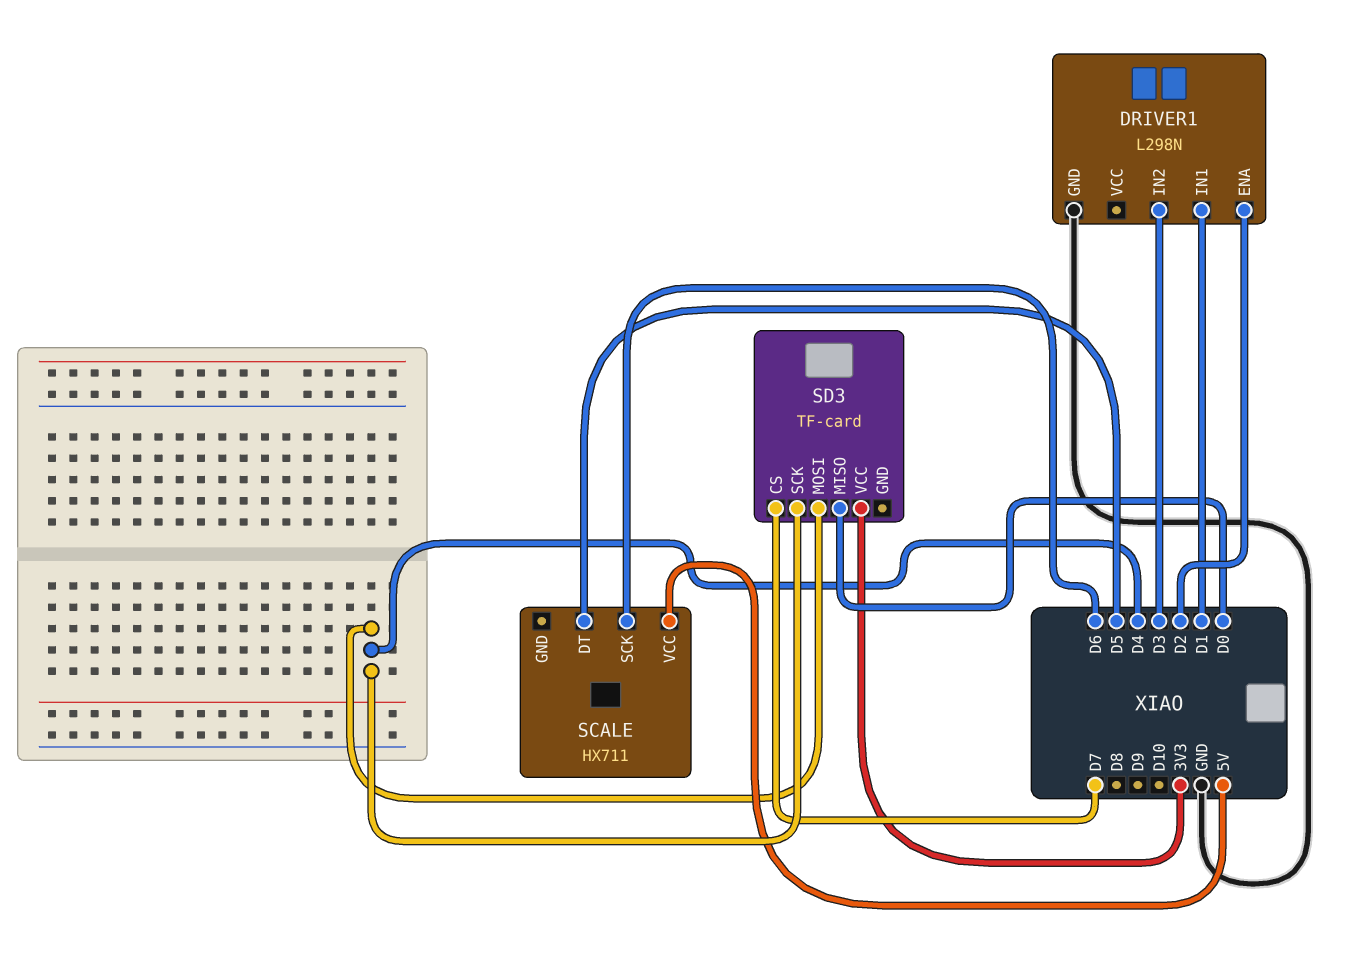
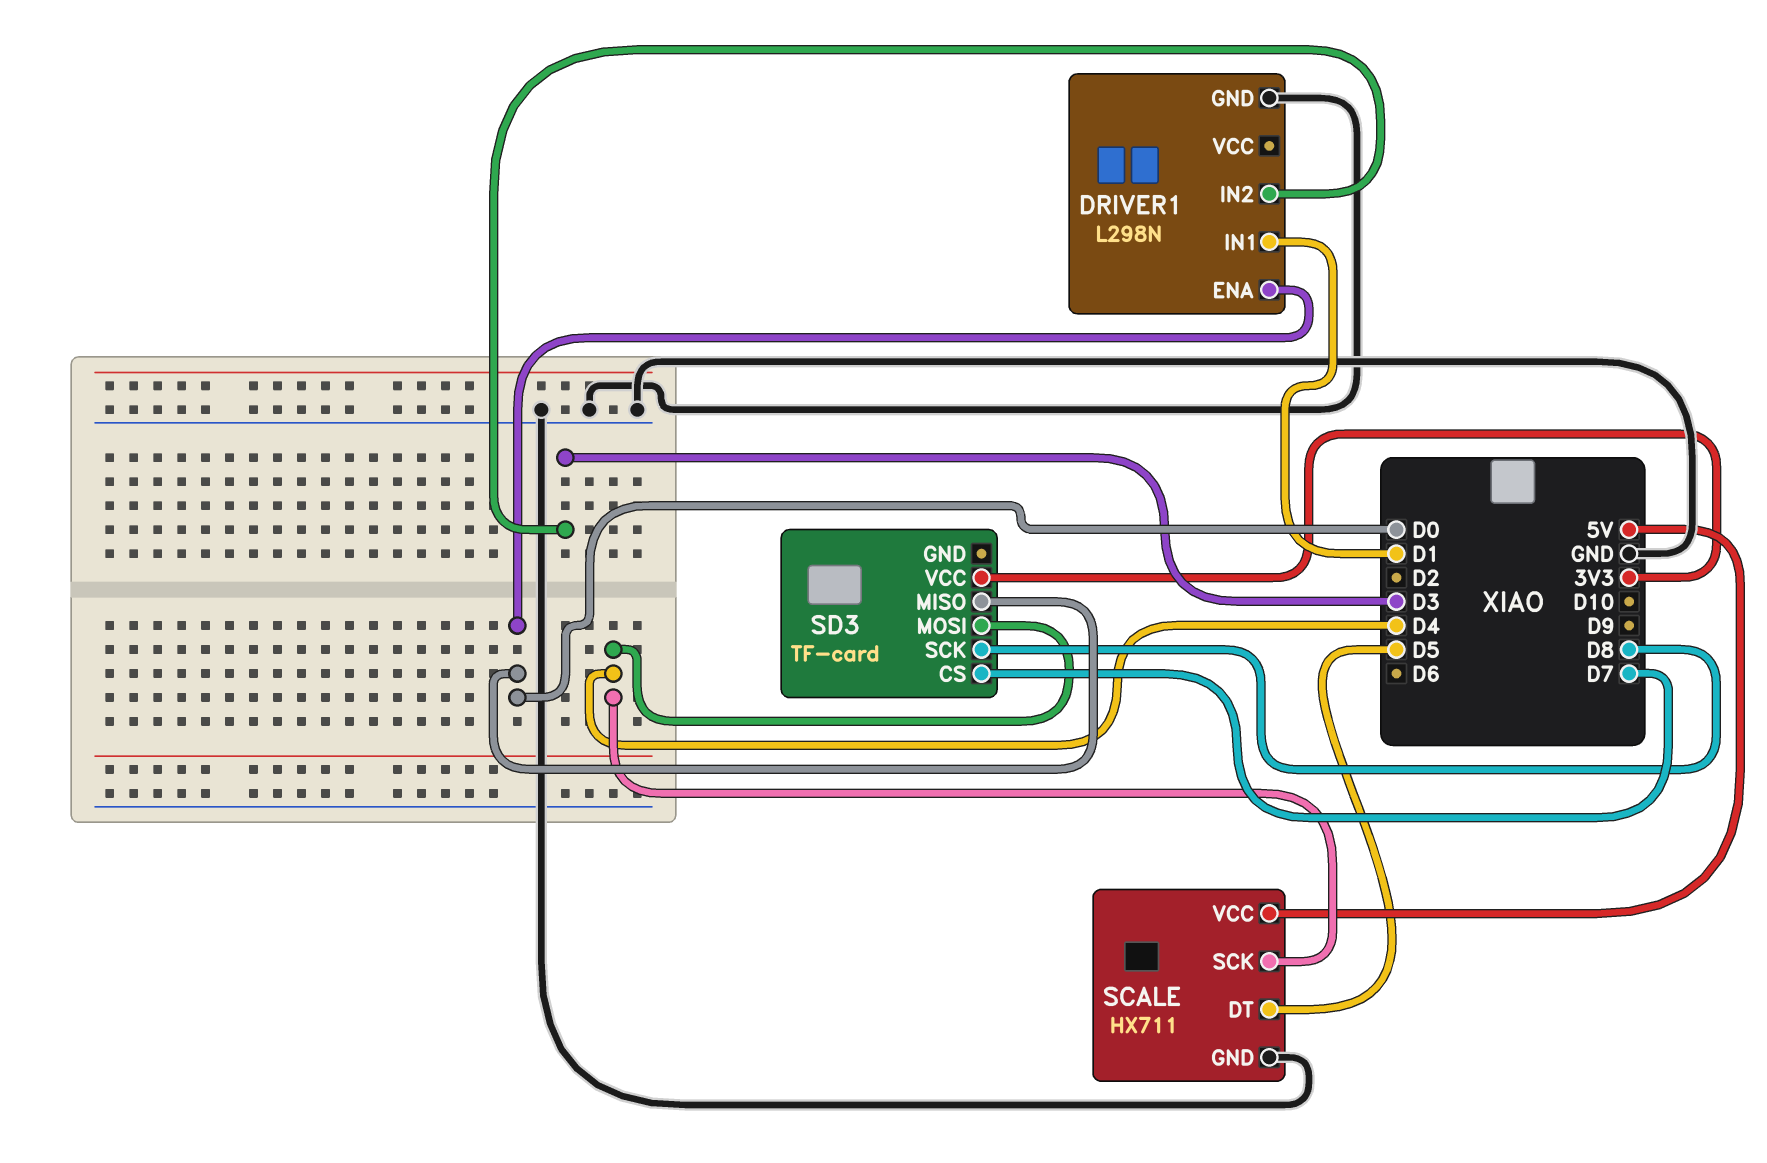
DRIVER1 pin ENA: D2 -> D0
SCALE pin GND: none -> GND
SCALE pin SCK: D6 -> D4
SD3 pin SCK: D4 -> D8

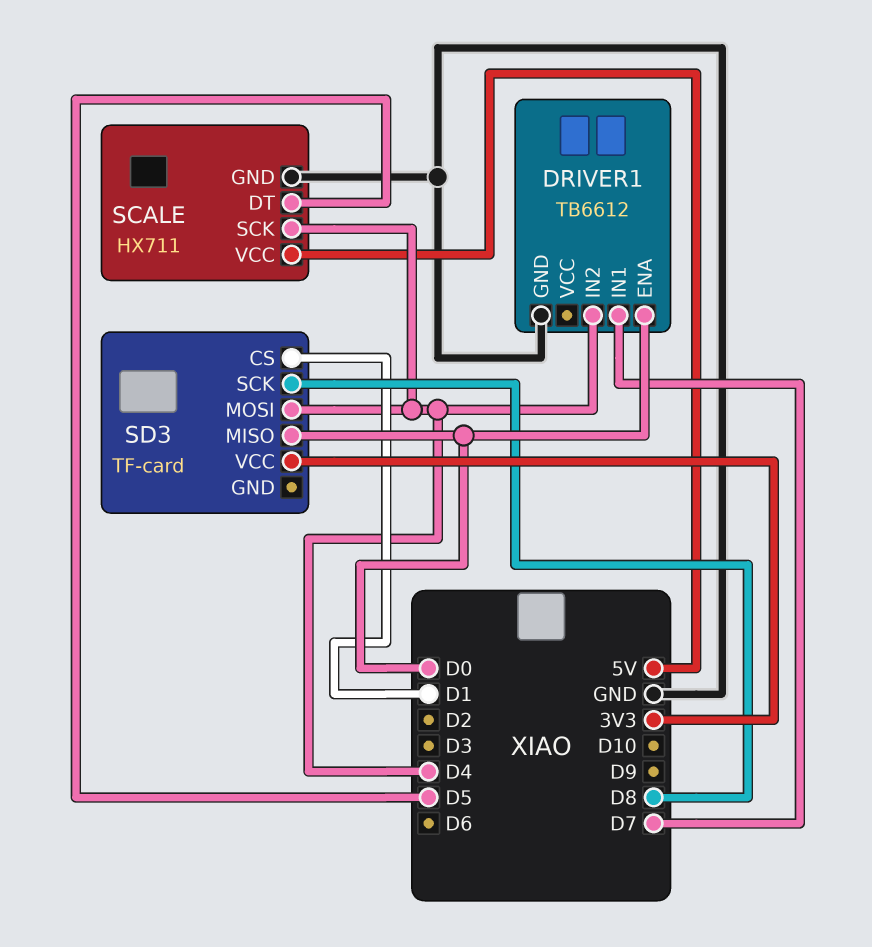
DRIVER1: L298N -> TB6612
DRIVER1 pin IN1: D1 -> D7
DRIVER1 pin IN2: D3 -> D4
SD3 pin CS: D7 -> D1

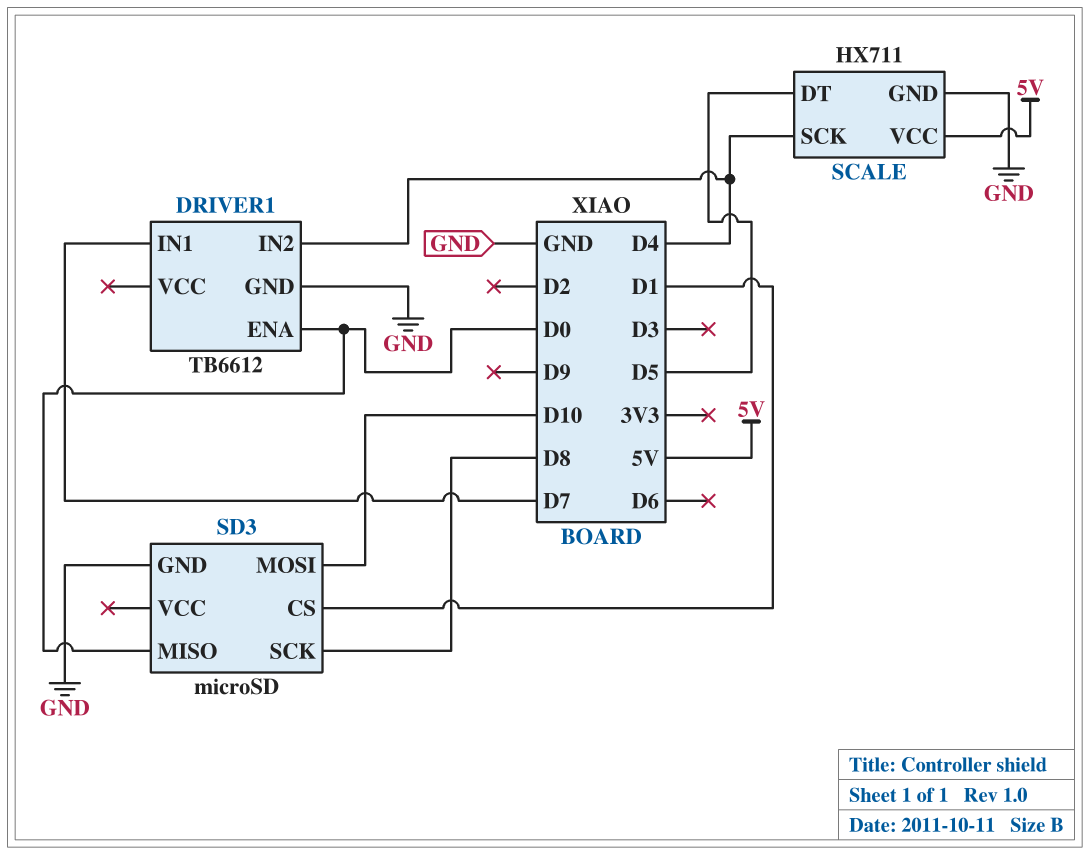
SD3: TF-card -> microSD
SD3 pin GND: none -> GND
SD3 pin MOSI: D4 -> D10
SD3 pin VCC: 3V3 -> none

